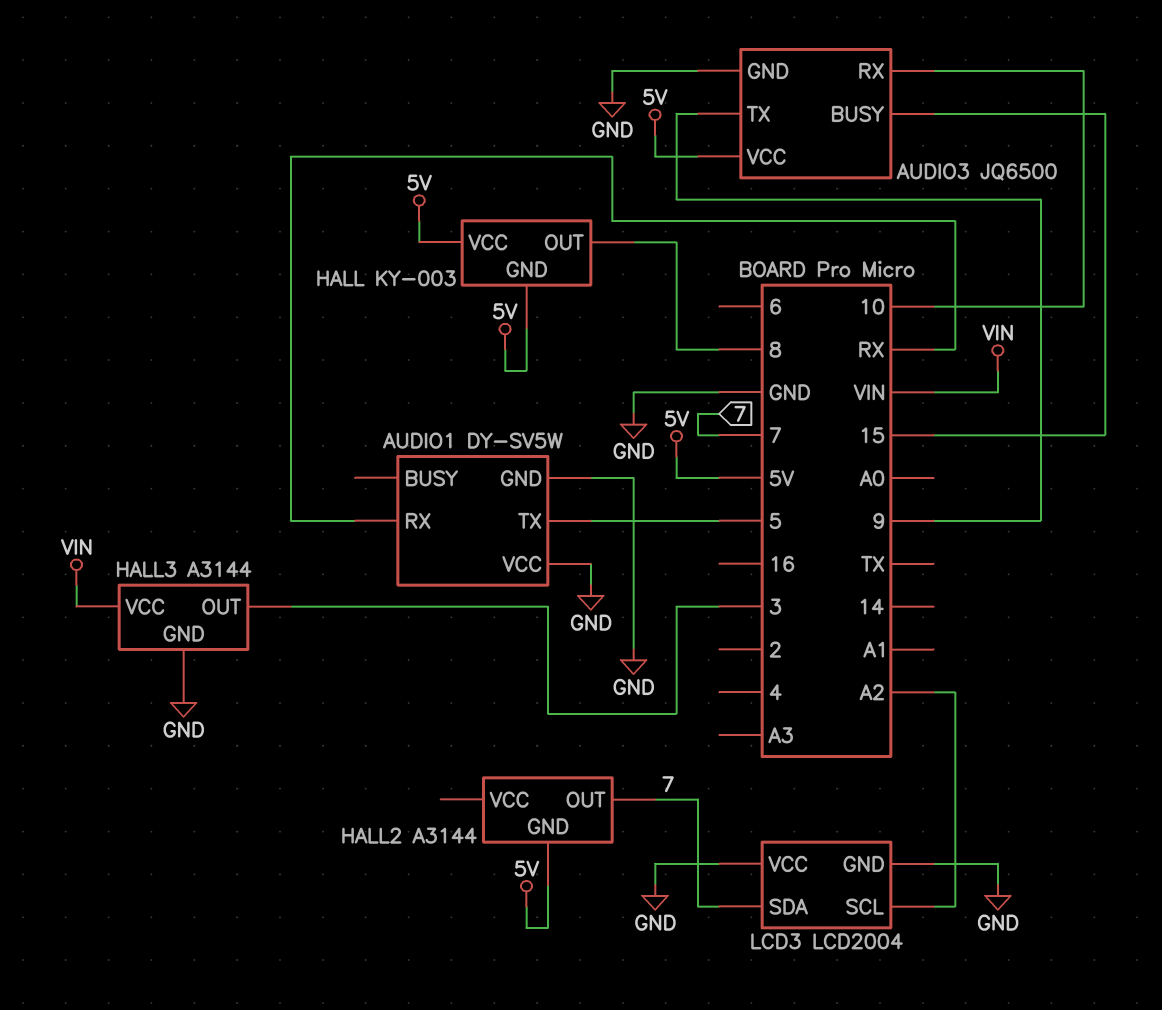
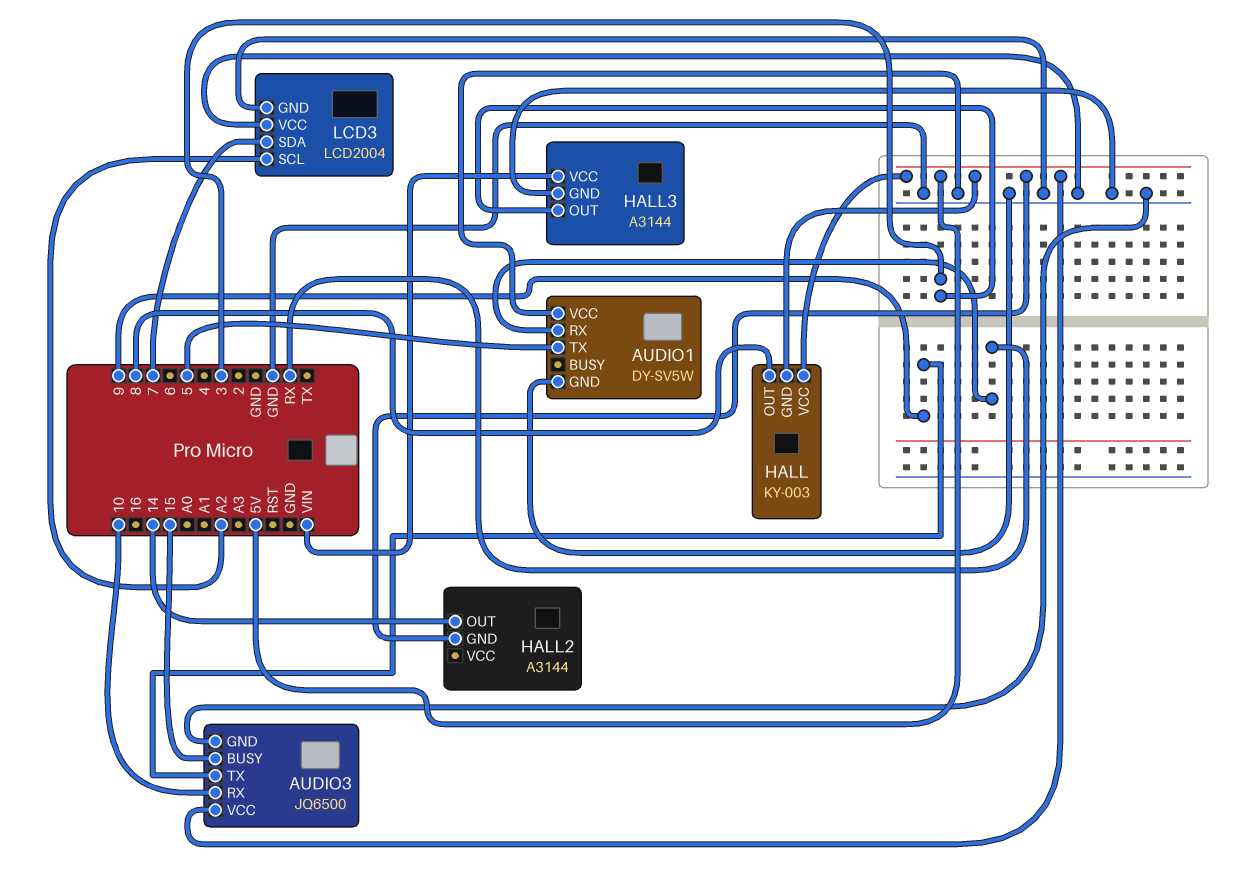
HALL2 pin OUT: 7 -> 14

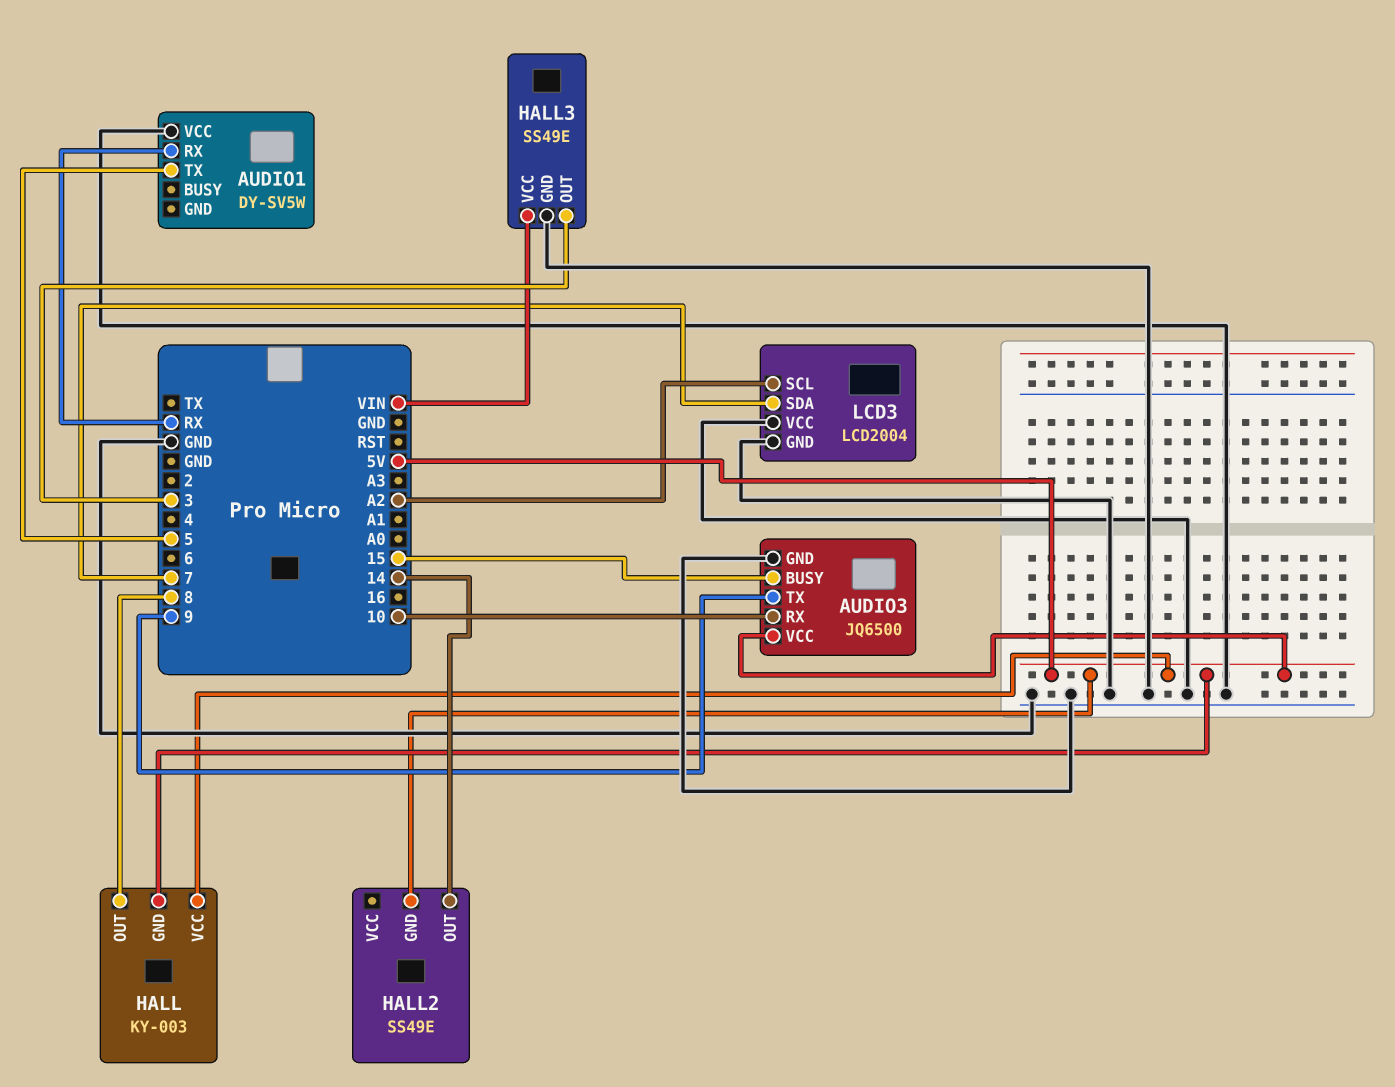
AUDIO1 pin GND: GND -> none
HALL2: A3144 -> SS49E
HALL3: A3144 -> SS49E

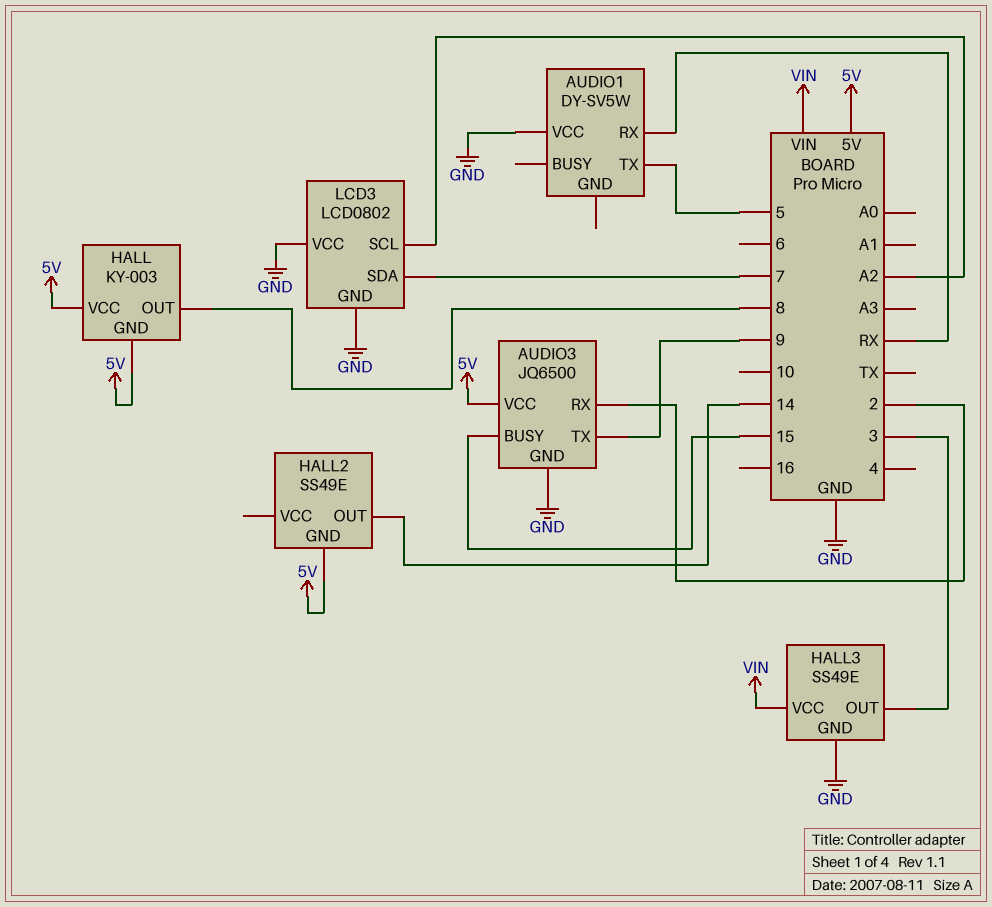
AUDIO3 pin RX: 10 -> 2
LCD3: LCD2004 -> LCD0802

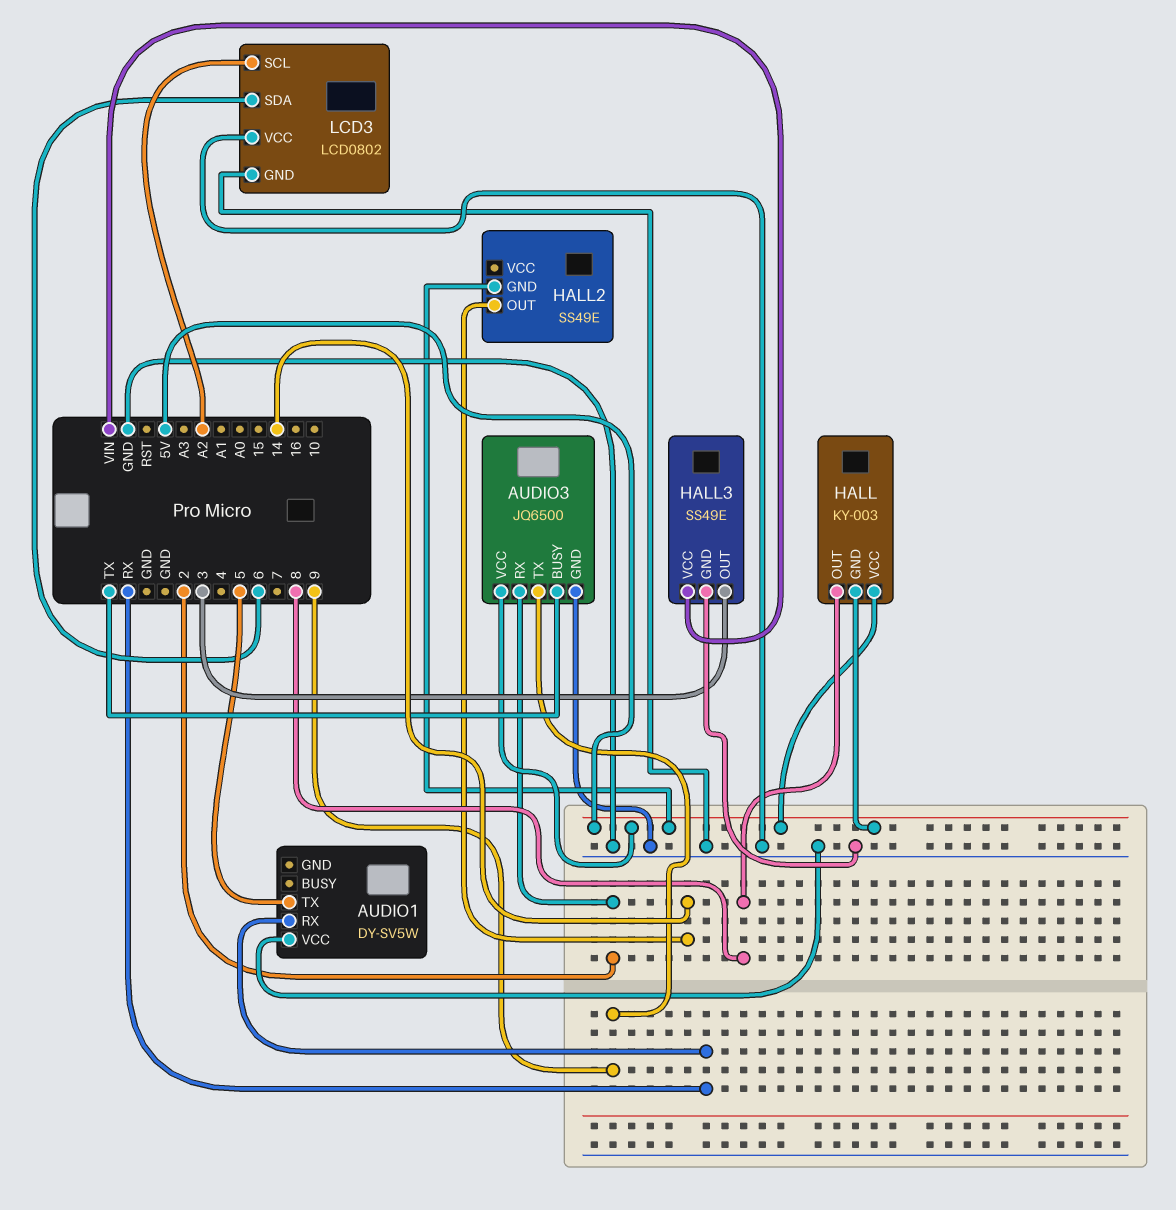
AUDIO3 pin BUSY: 15 -> TX
LCD3 pin SDA: 7 -> 6

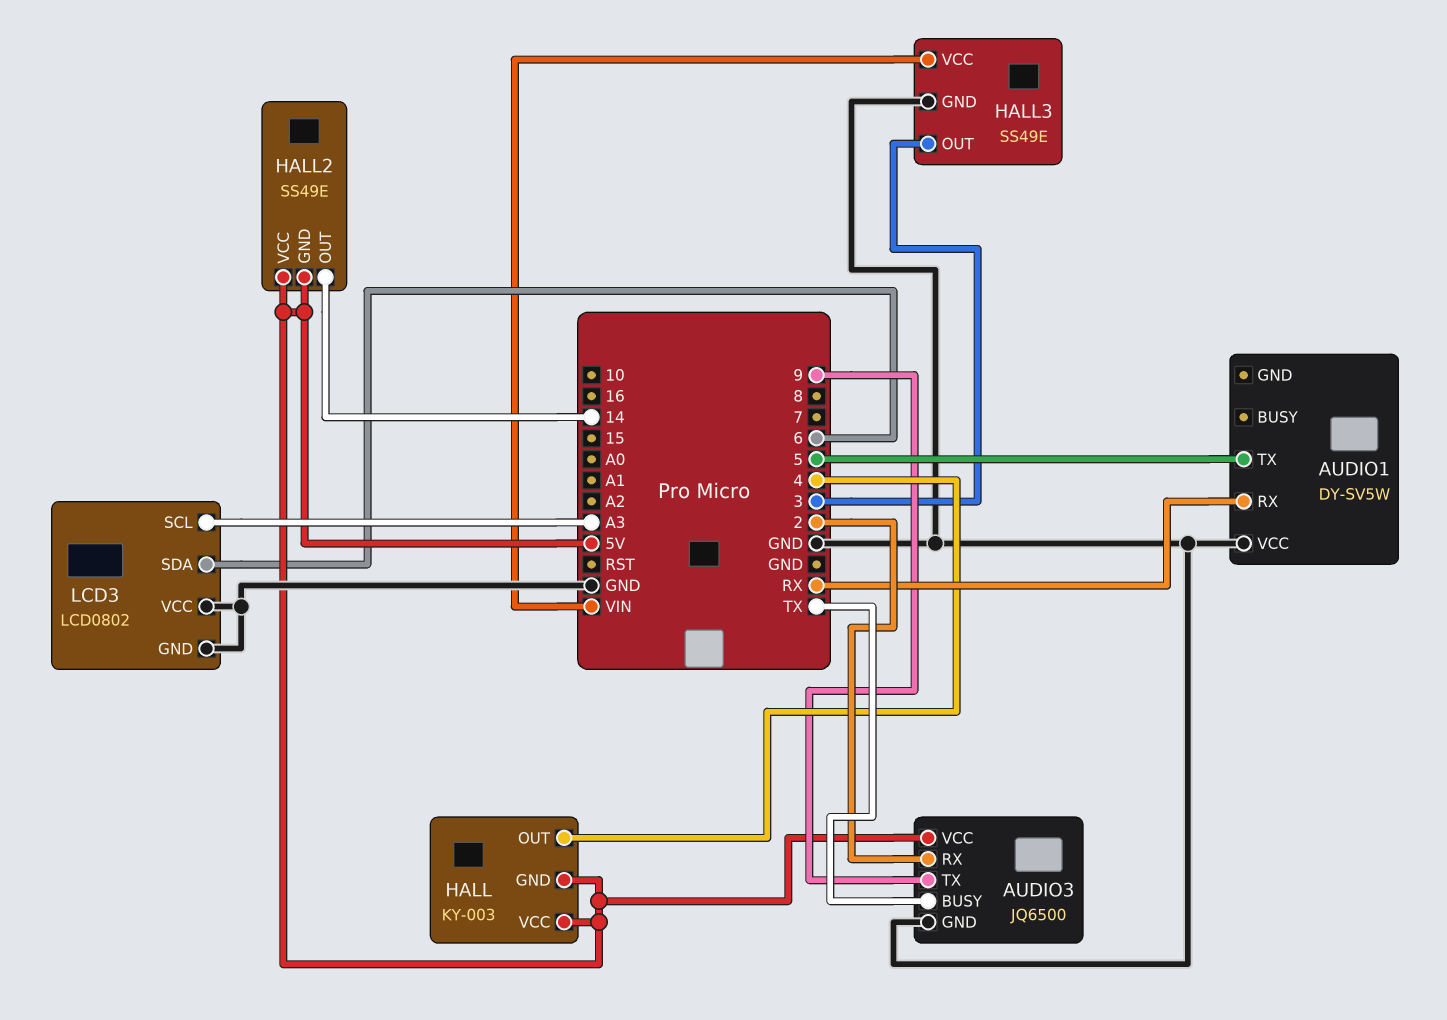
HALL pin OUT: 8 -> 4
HALL2 pin VCC: none -> 5V
LCD3 pin SCL: A2 -> A3

